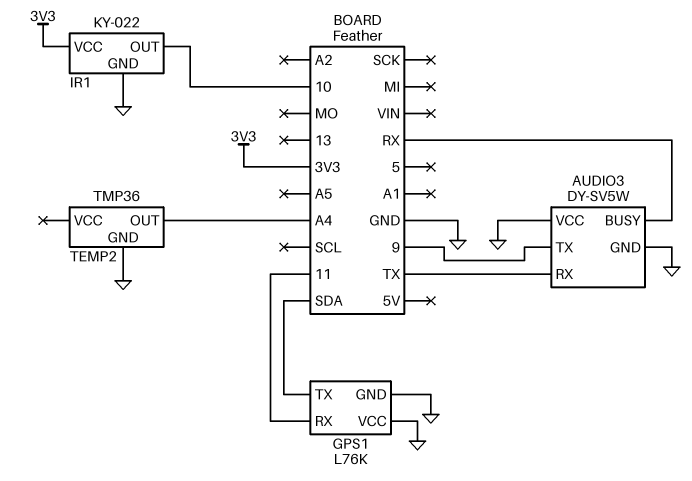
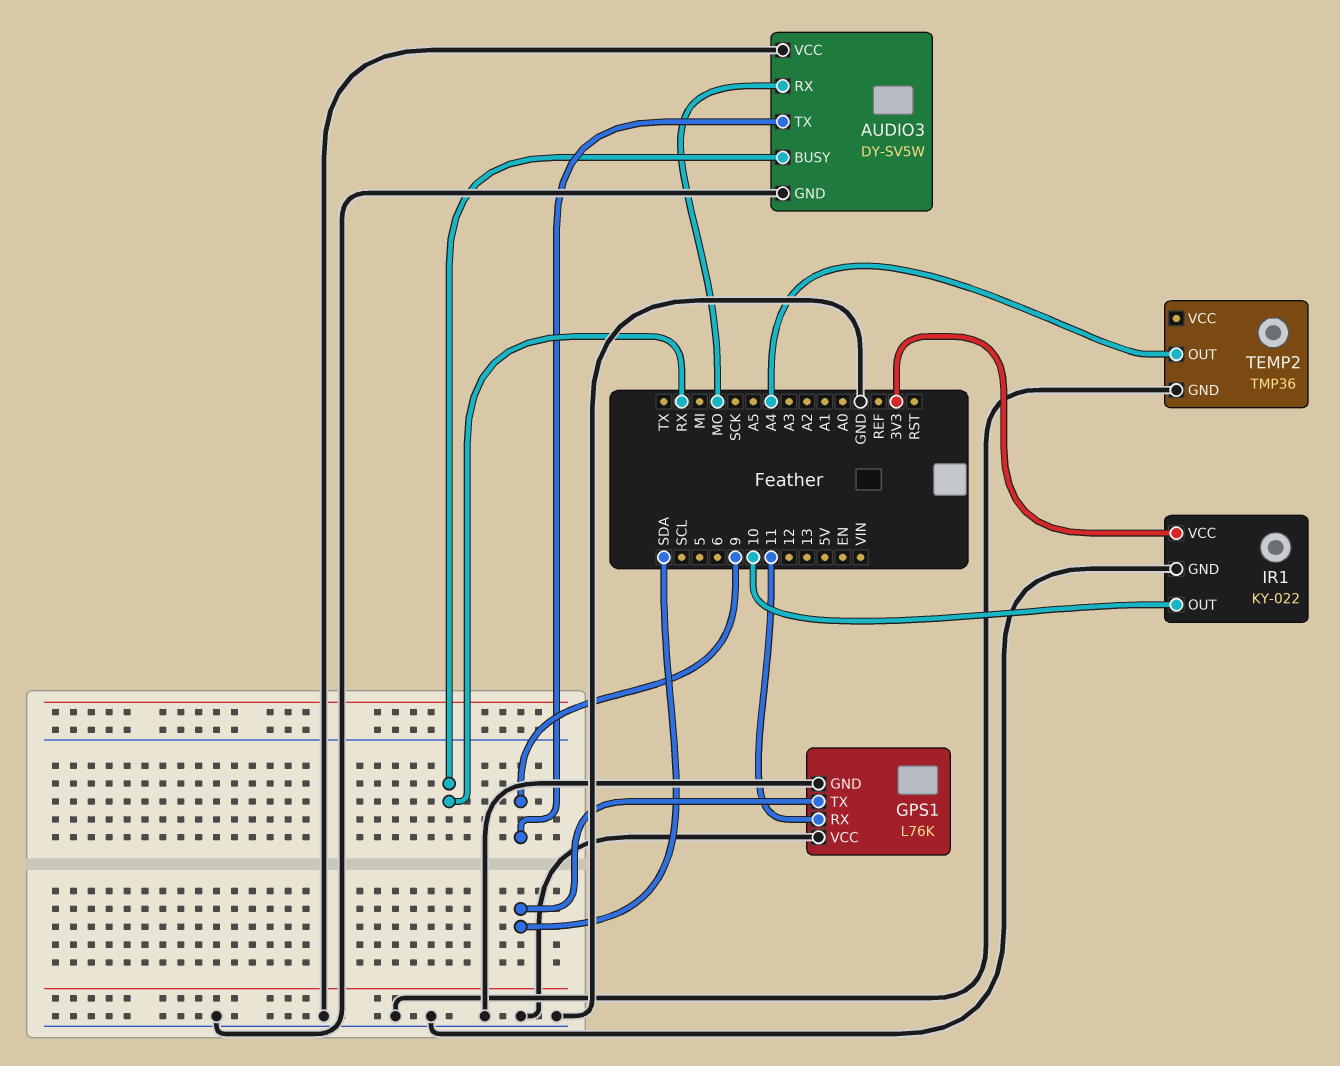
AUDIO3 pin RX: TX -> MO

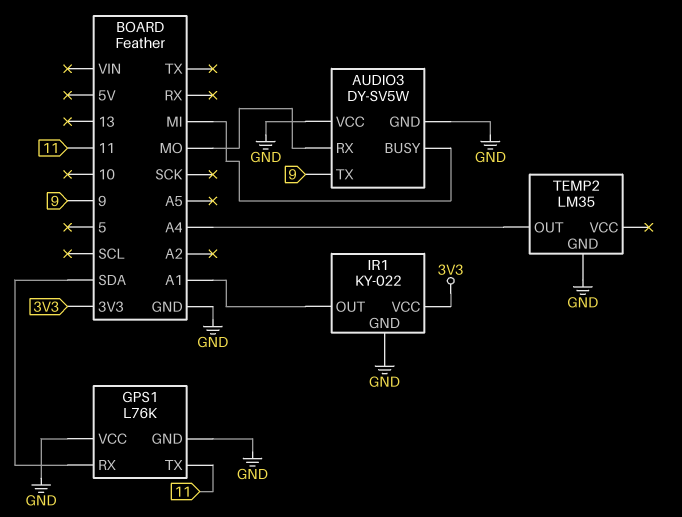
AUDIO3 pin BUSY: RX -> MI
GPS1 pin RX: 11 -> SDA
GPS1 pin TX: SDA -> 11
IR1 pin OUT: 10 -> A1
TEMP2: TMP36 -> LM35

